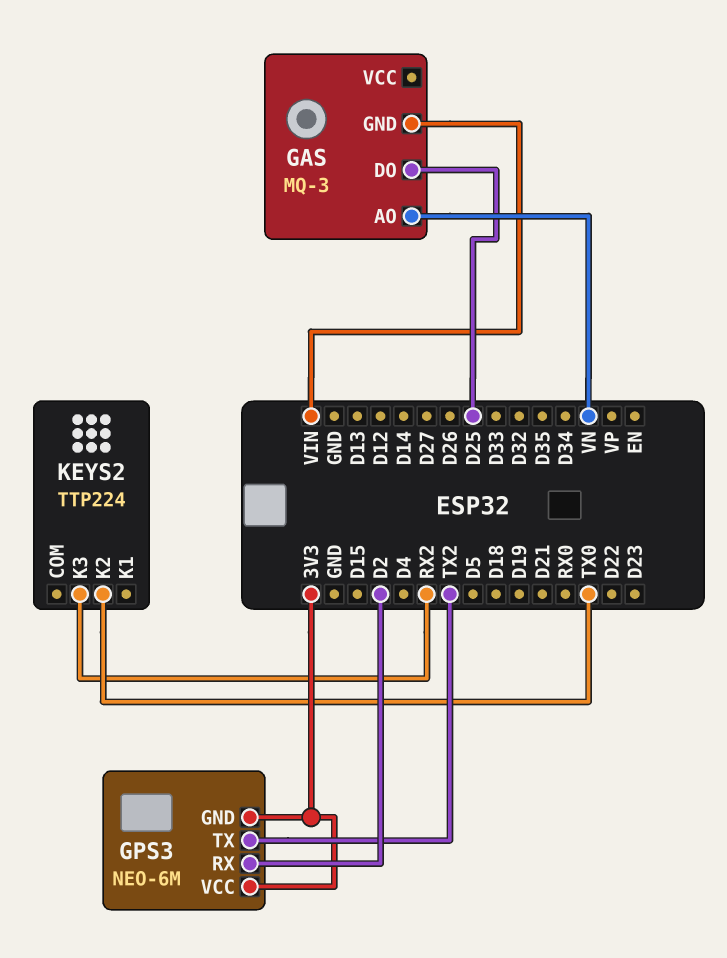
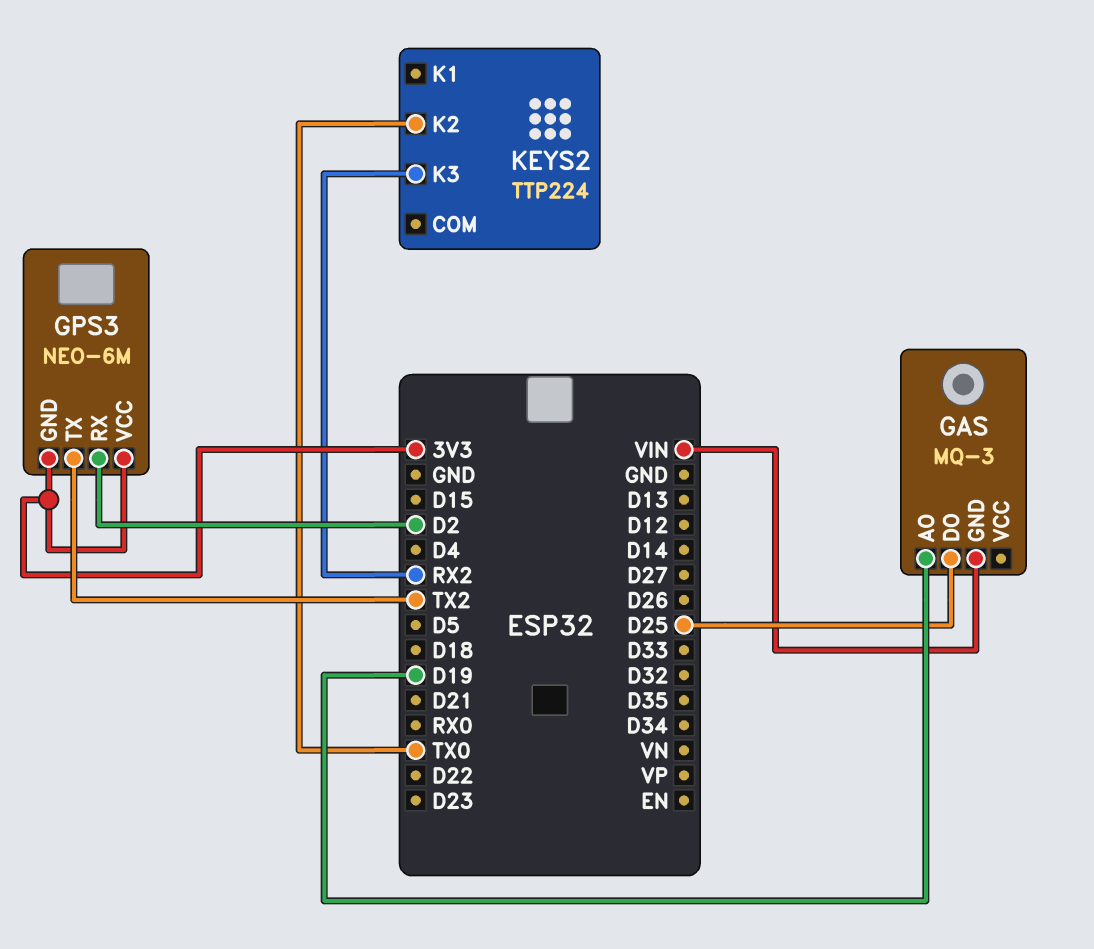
GAS pin AO: VN -> D19

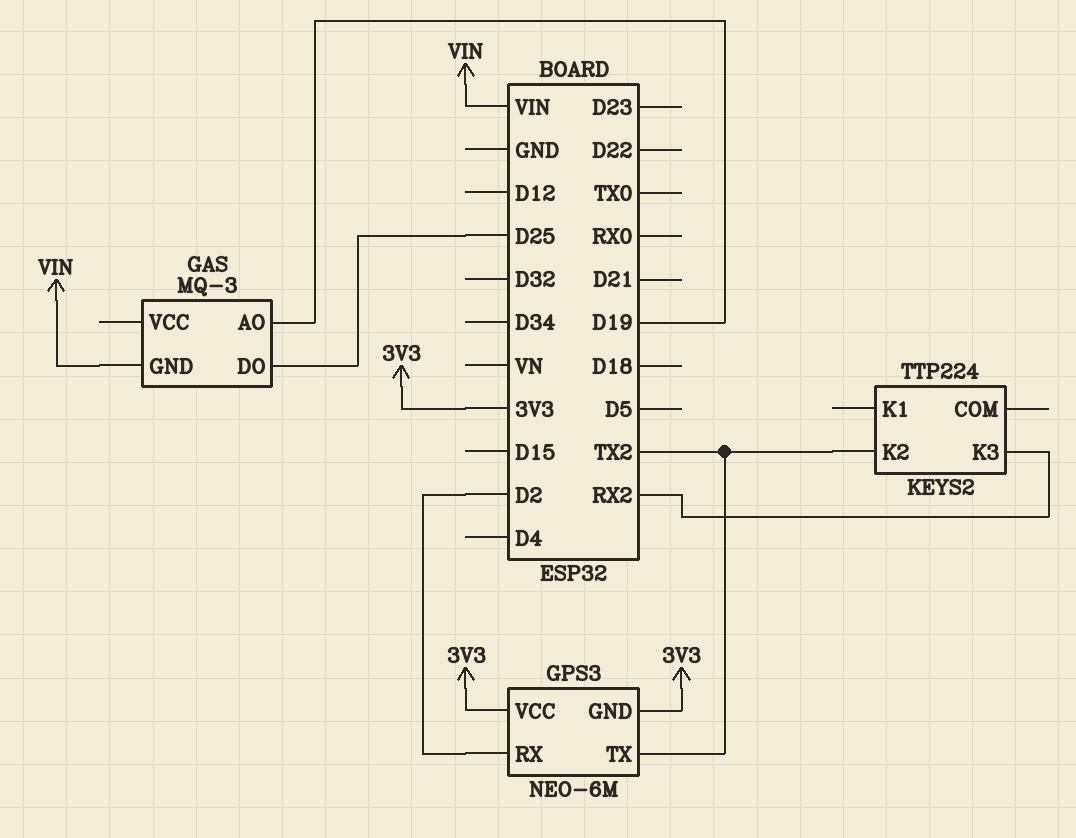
KEYS2 pin K2: TX0 -> TX2

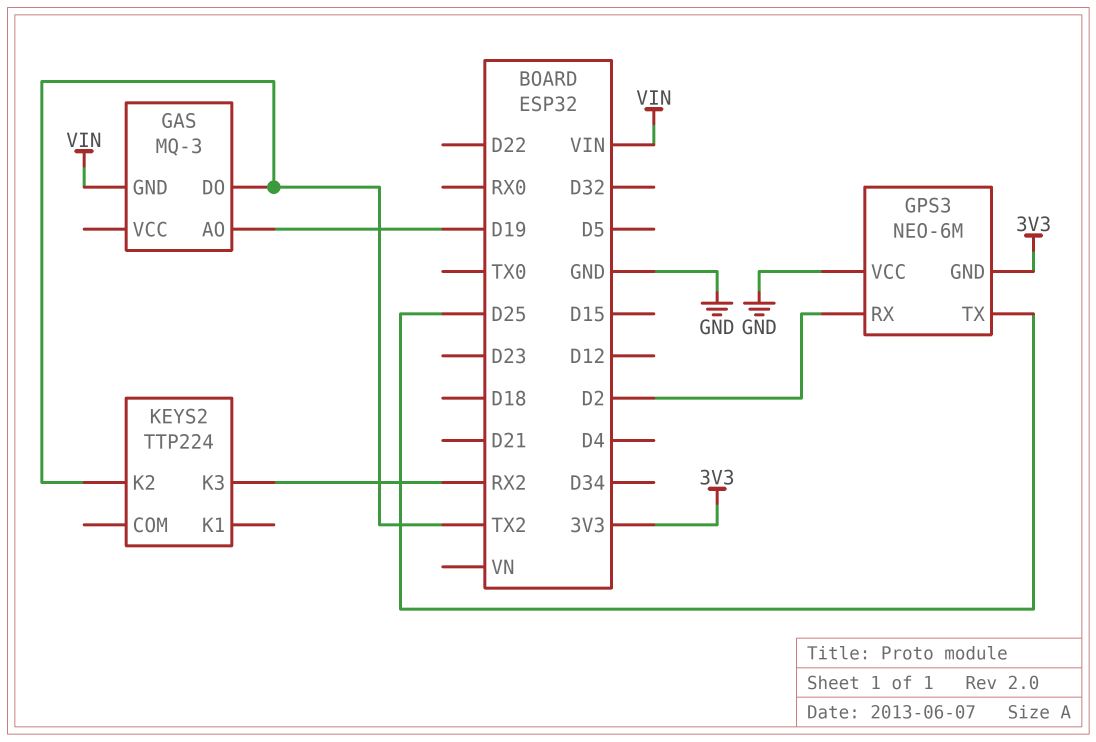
GAS pin DO: D25 -> TX2
GPS3 pin TX: TX2 -> D25
GPS3 pin VCC: 3V3 -> GND

